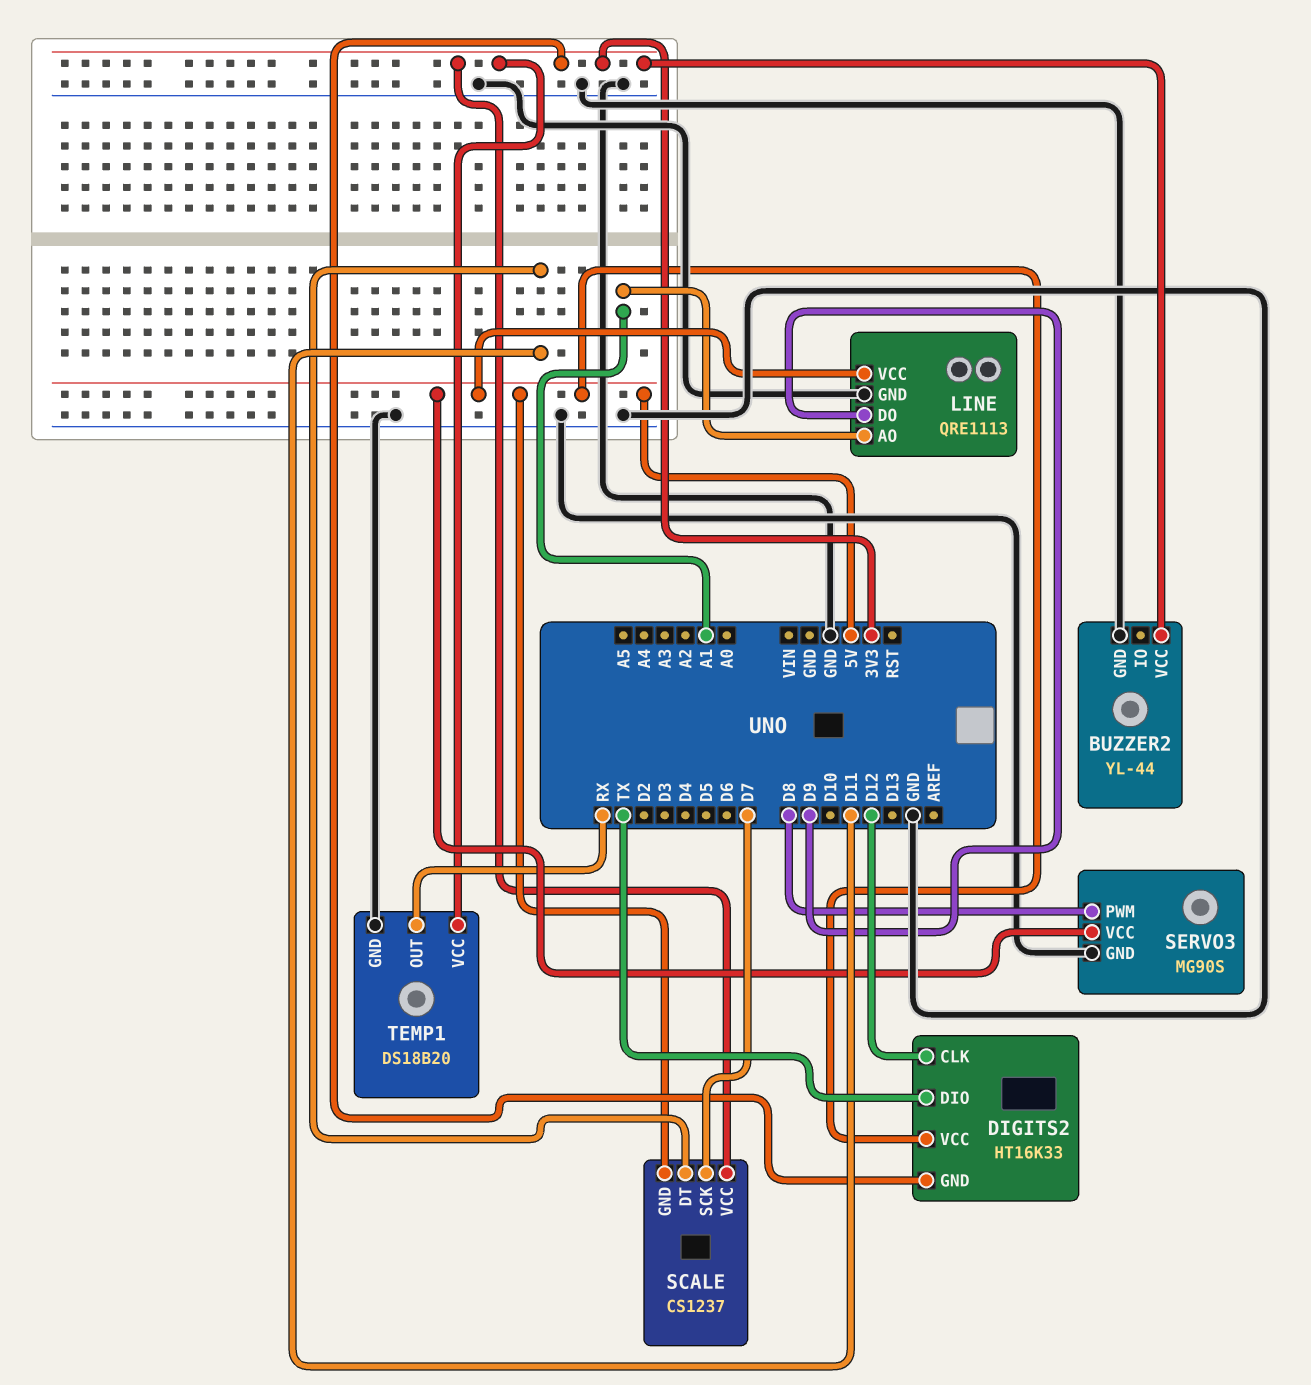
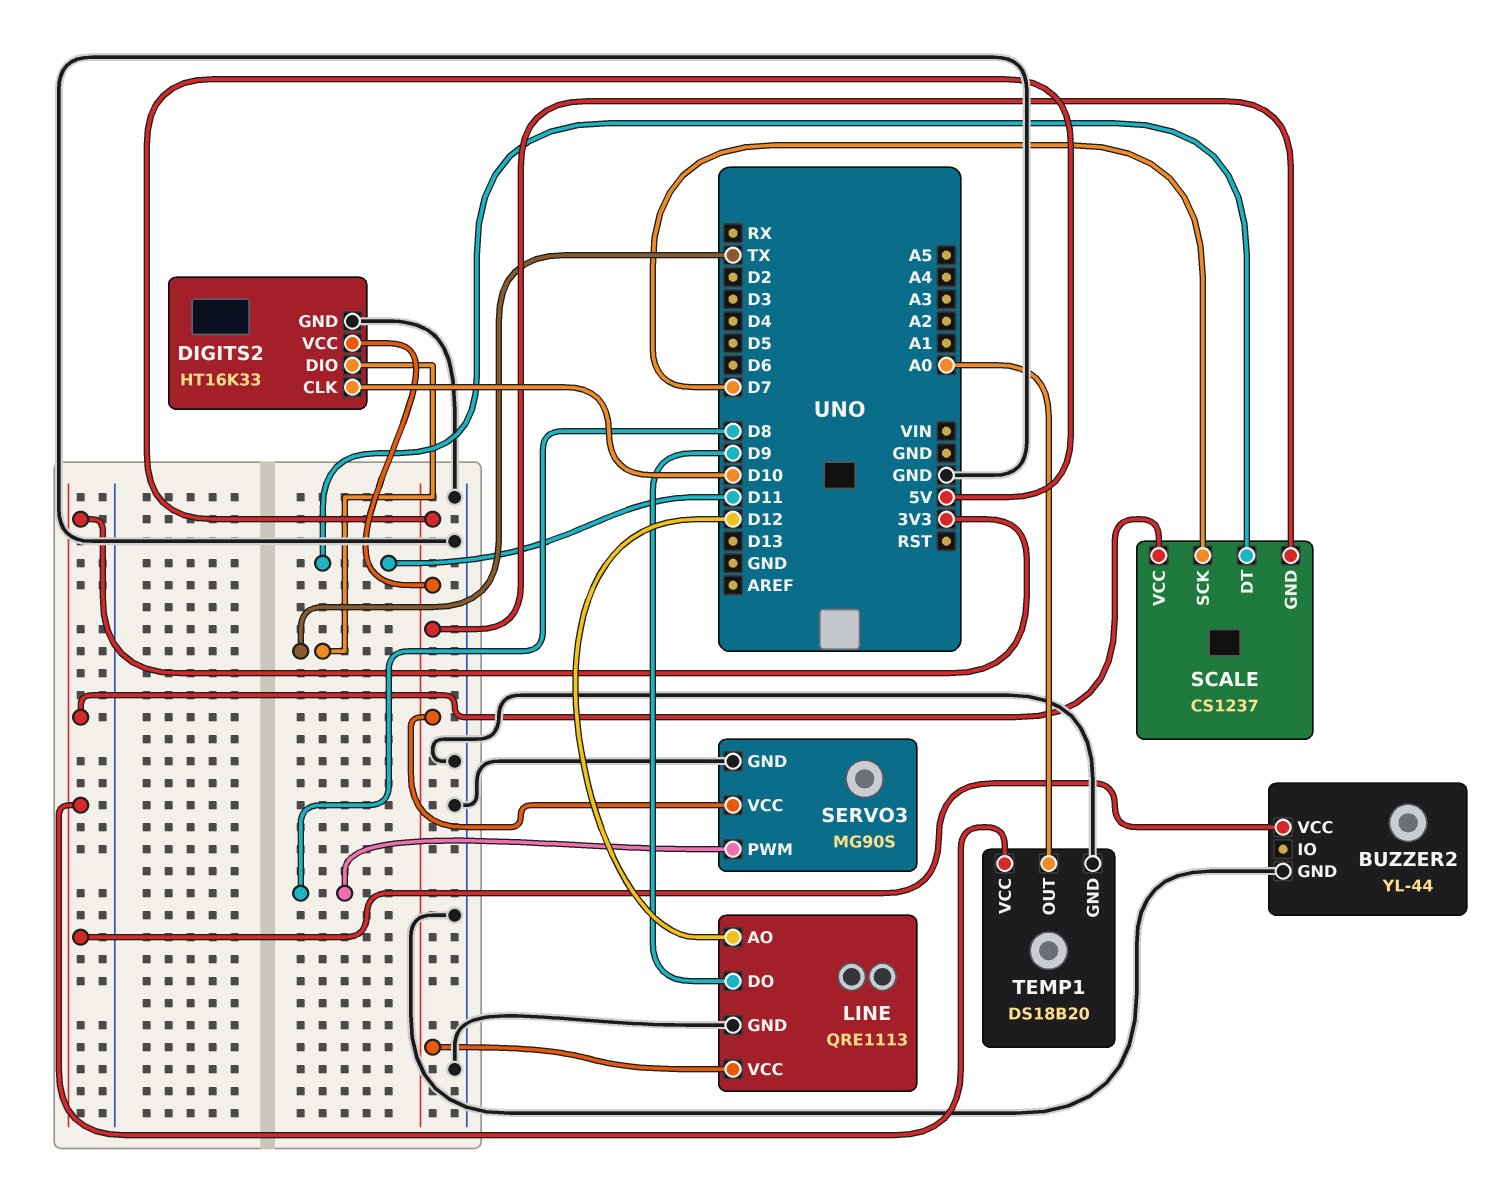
DIGITS2 pin CLK: D12 -> D10
DIGITS2 pin GND: 3V3 -> GND
LINE pin AO: A1 -> D12
TEMP1 pin OUT: RX -> A0

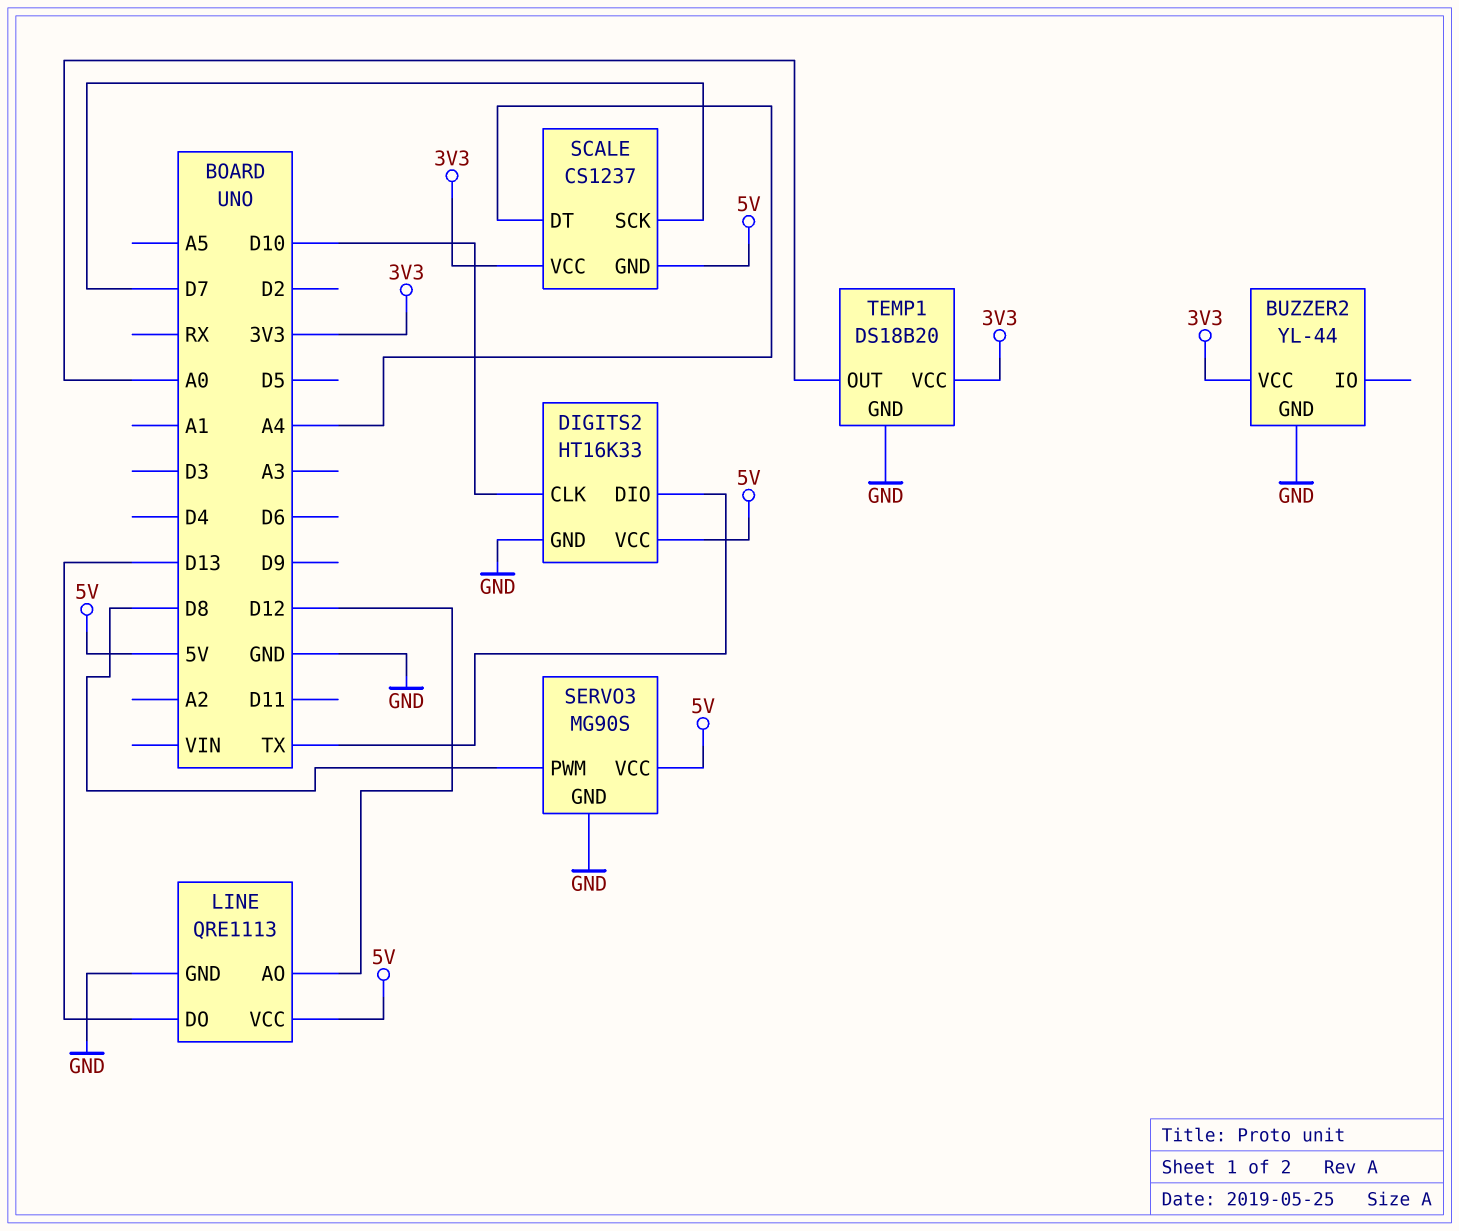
LINE pin DO: D9 -> D13
SCALE pin DT: D11 -> A4

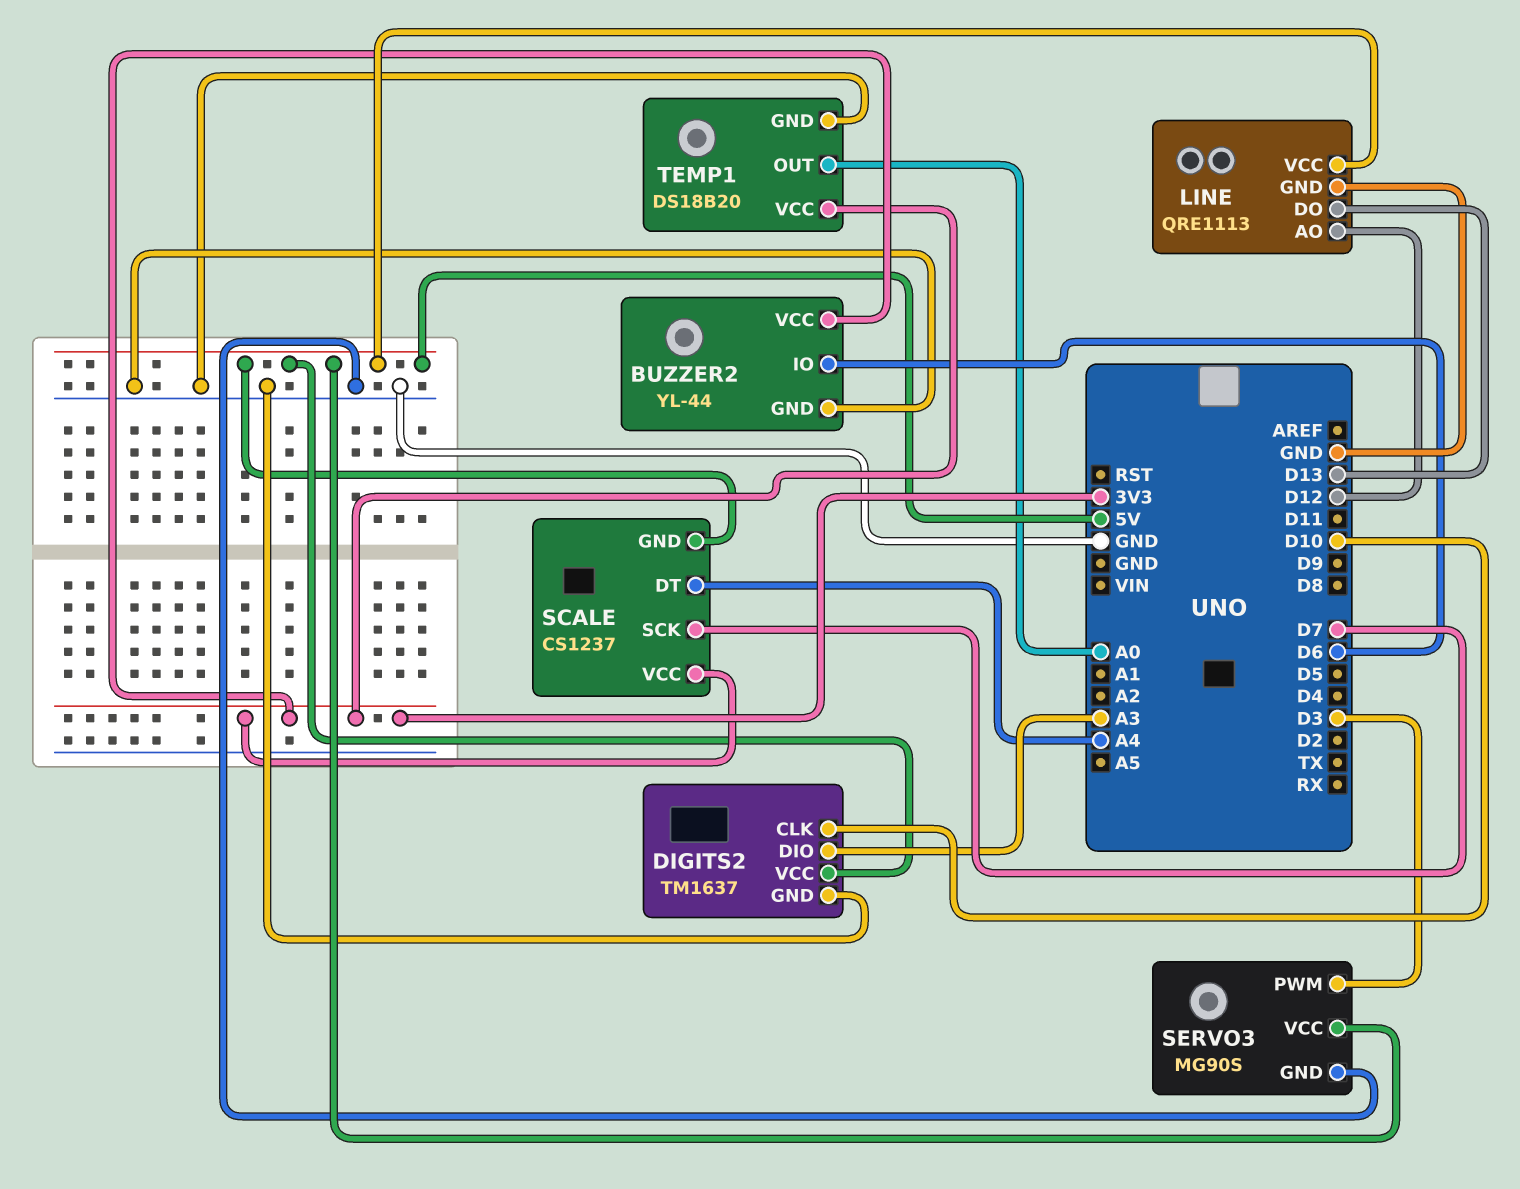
BUZZER2 pin IO: none -> D6
DIGITS2: HT16K33 -> TM1637
DIGITS2 pin DIO: TX -> A3
SERVO3 pin PWM: D8 -> D3

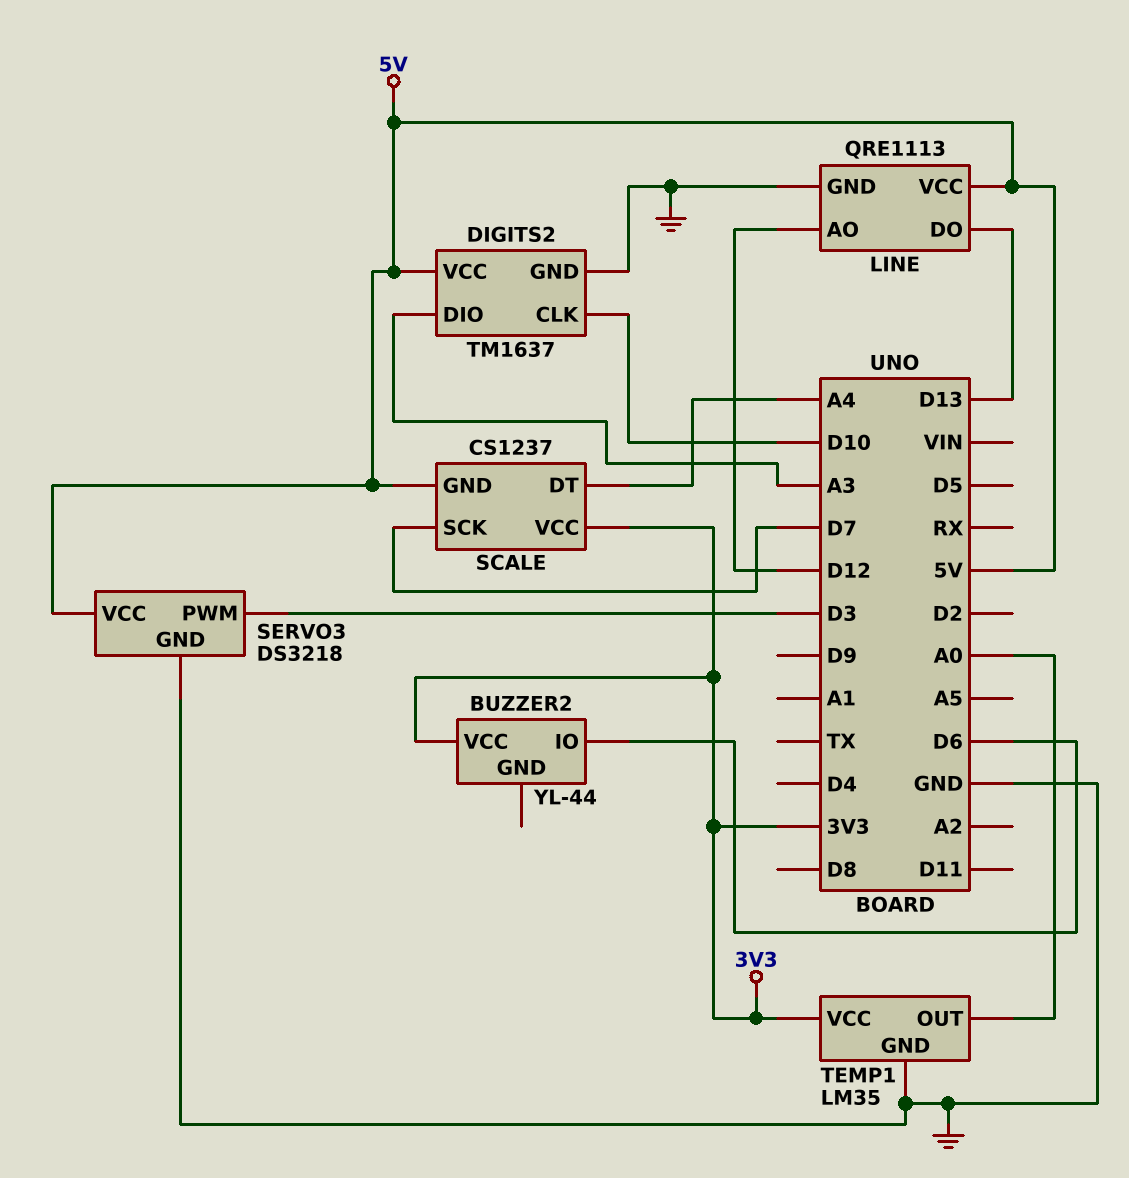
BUZZER2 pin GND: GND -> none
SERVO3: MG90S -> DS3218
TEMP1: DS18B20 -> LM35

